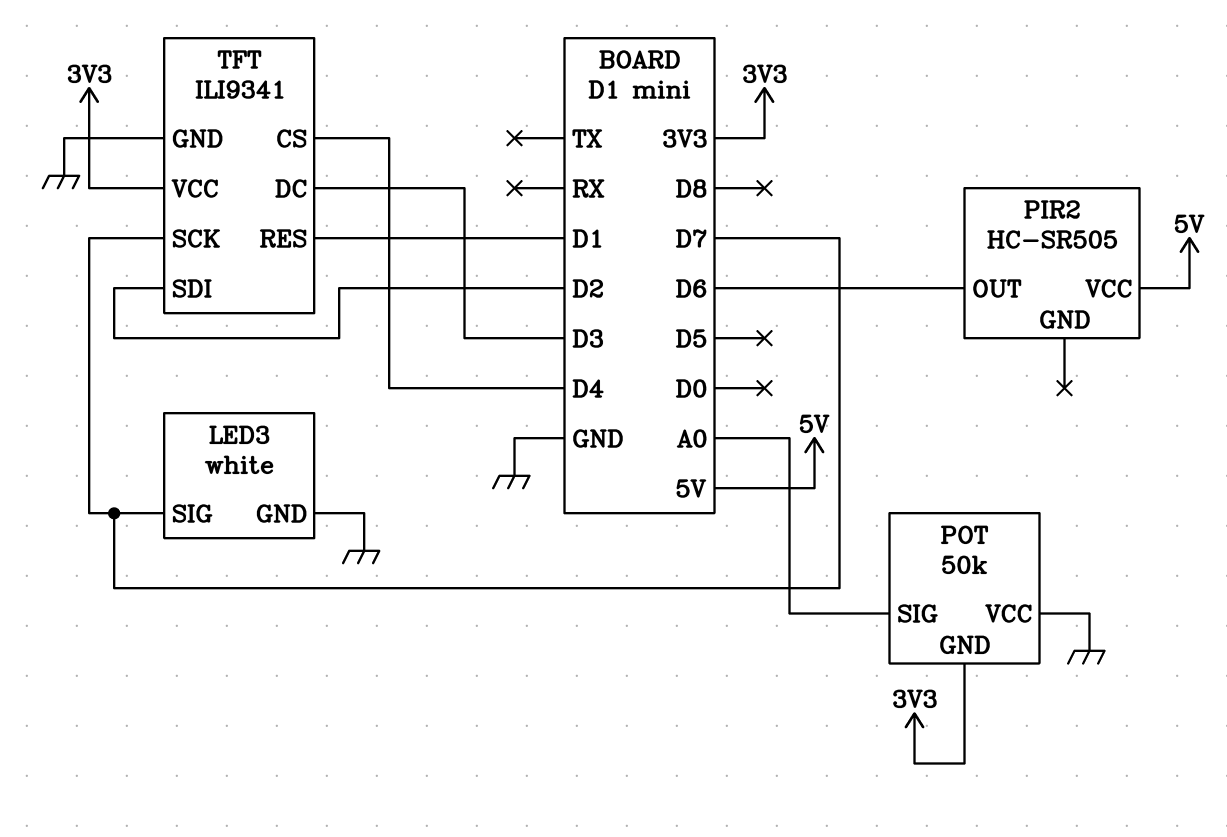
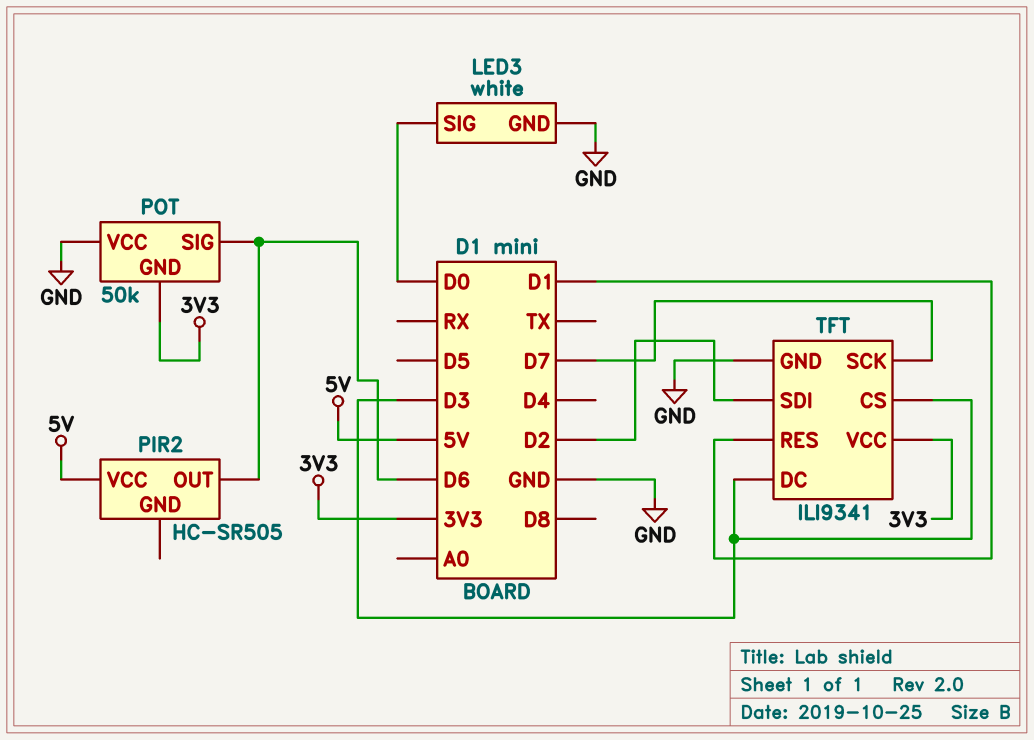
LED3 pin SIG: D7 -> D0
POT pin SIG: A0 -> D6
TFT pin CS: D4 -> D3

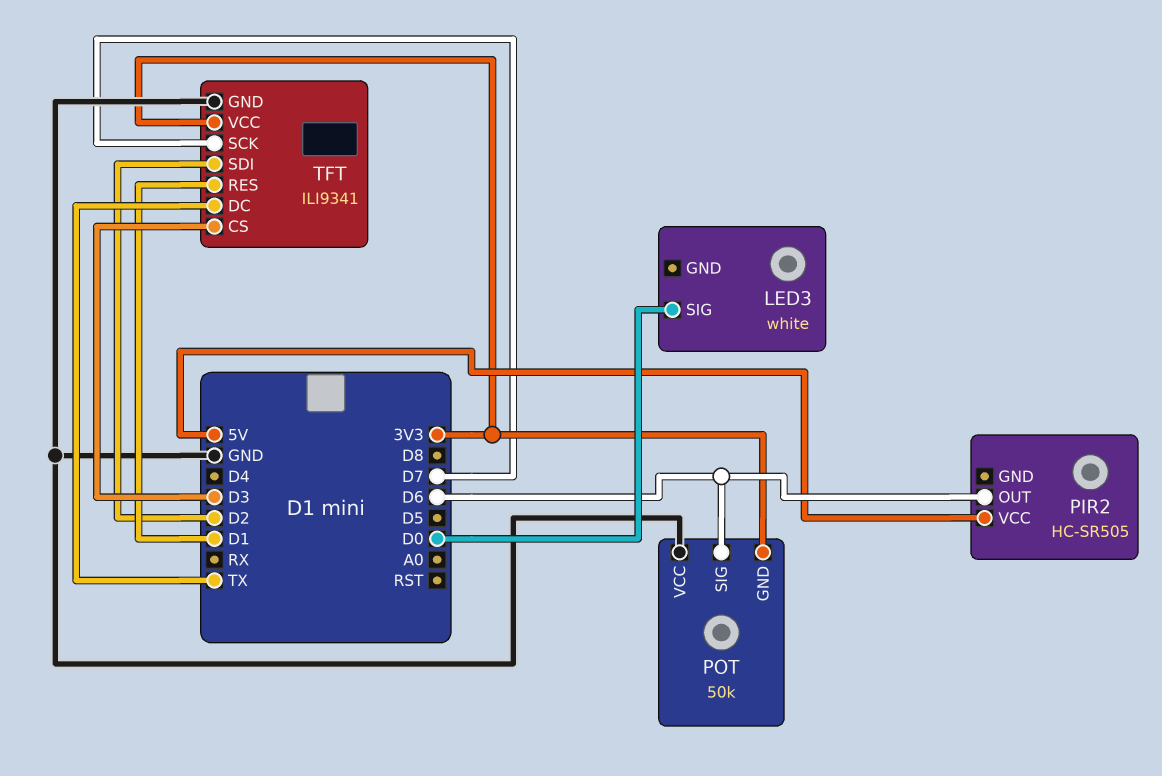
LED3 pin GND: GND -> none
TFT pin DC: D3 -> TX

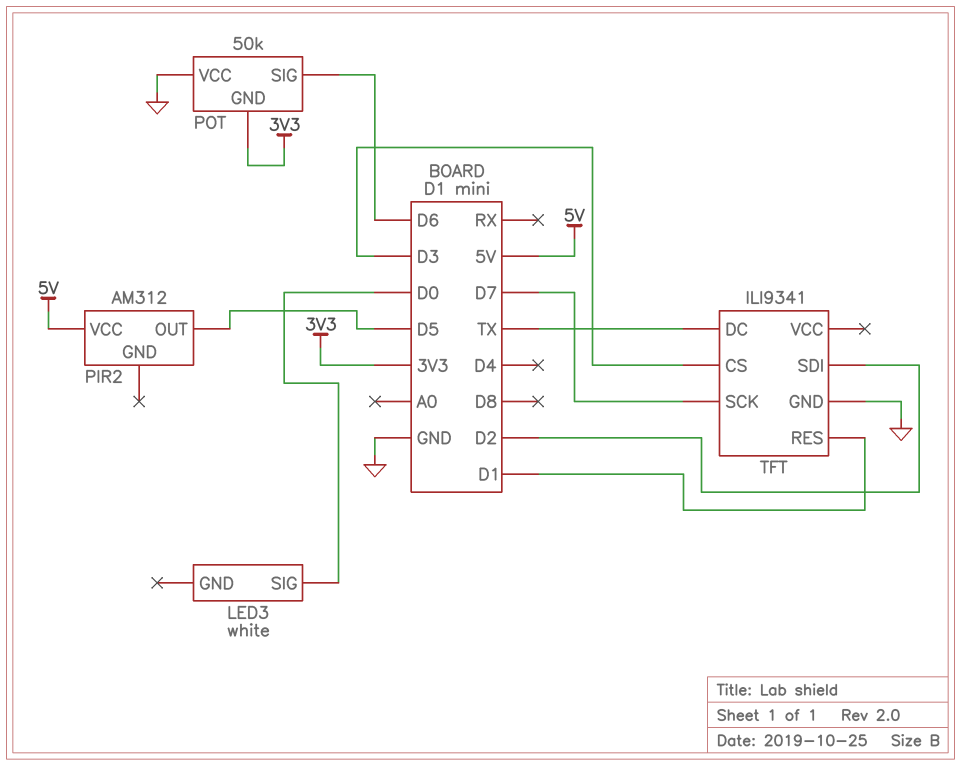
PIR2: HC-SR505 -> AM312
PIR2 pin OUT: D6 -> D5
TFT pin VCC: 3V3 -> none

